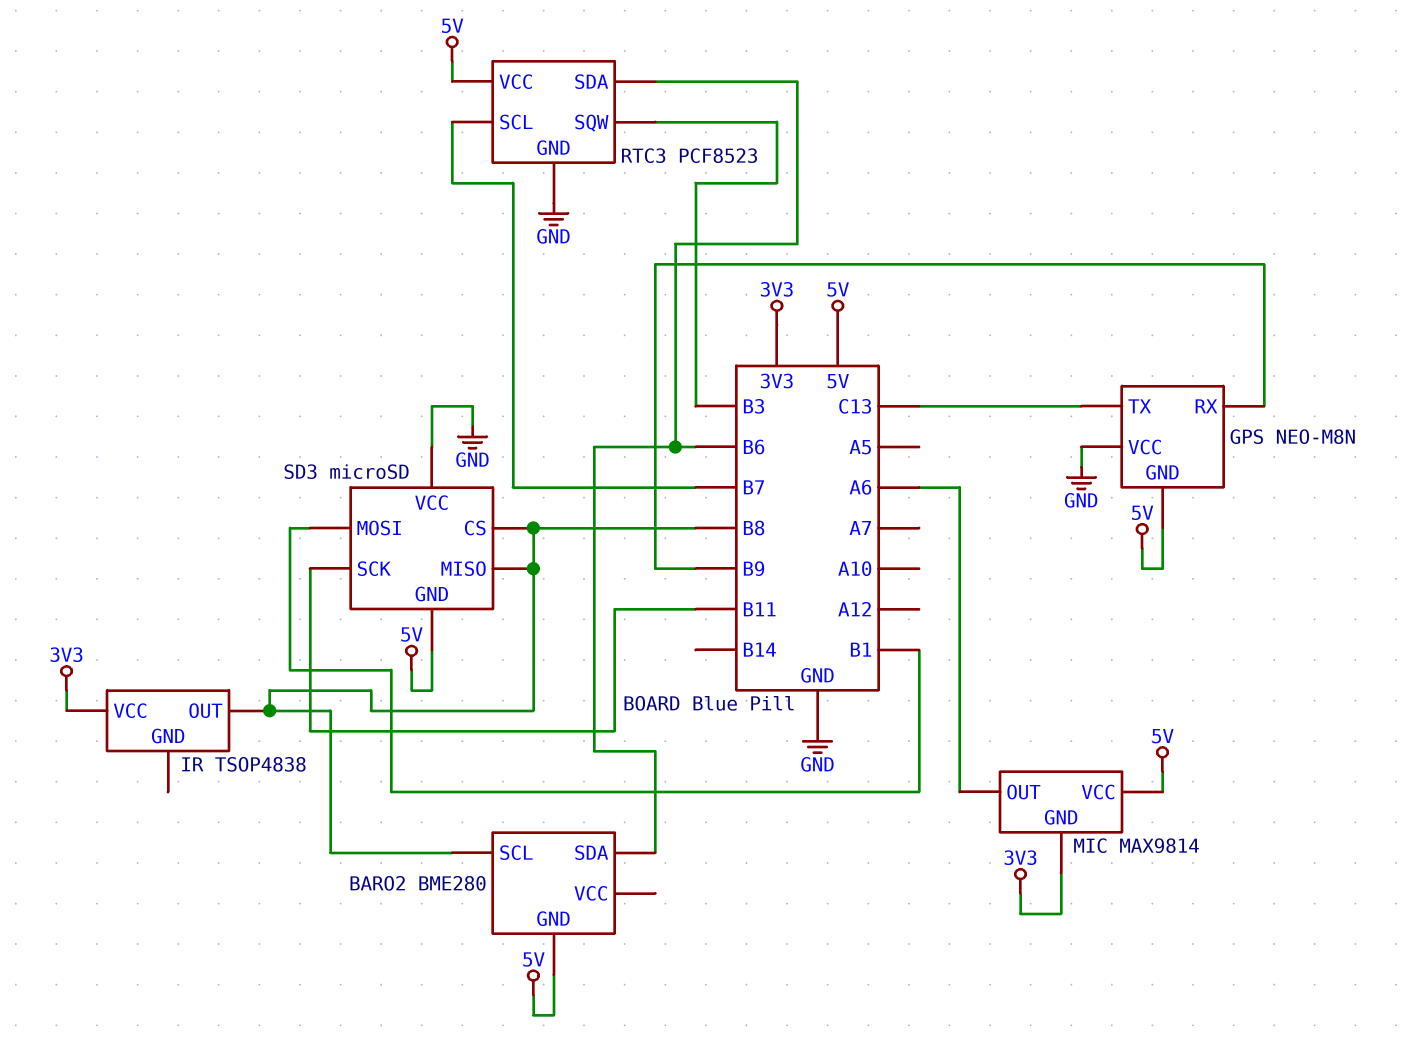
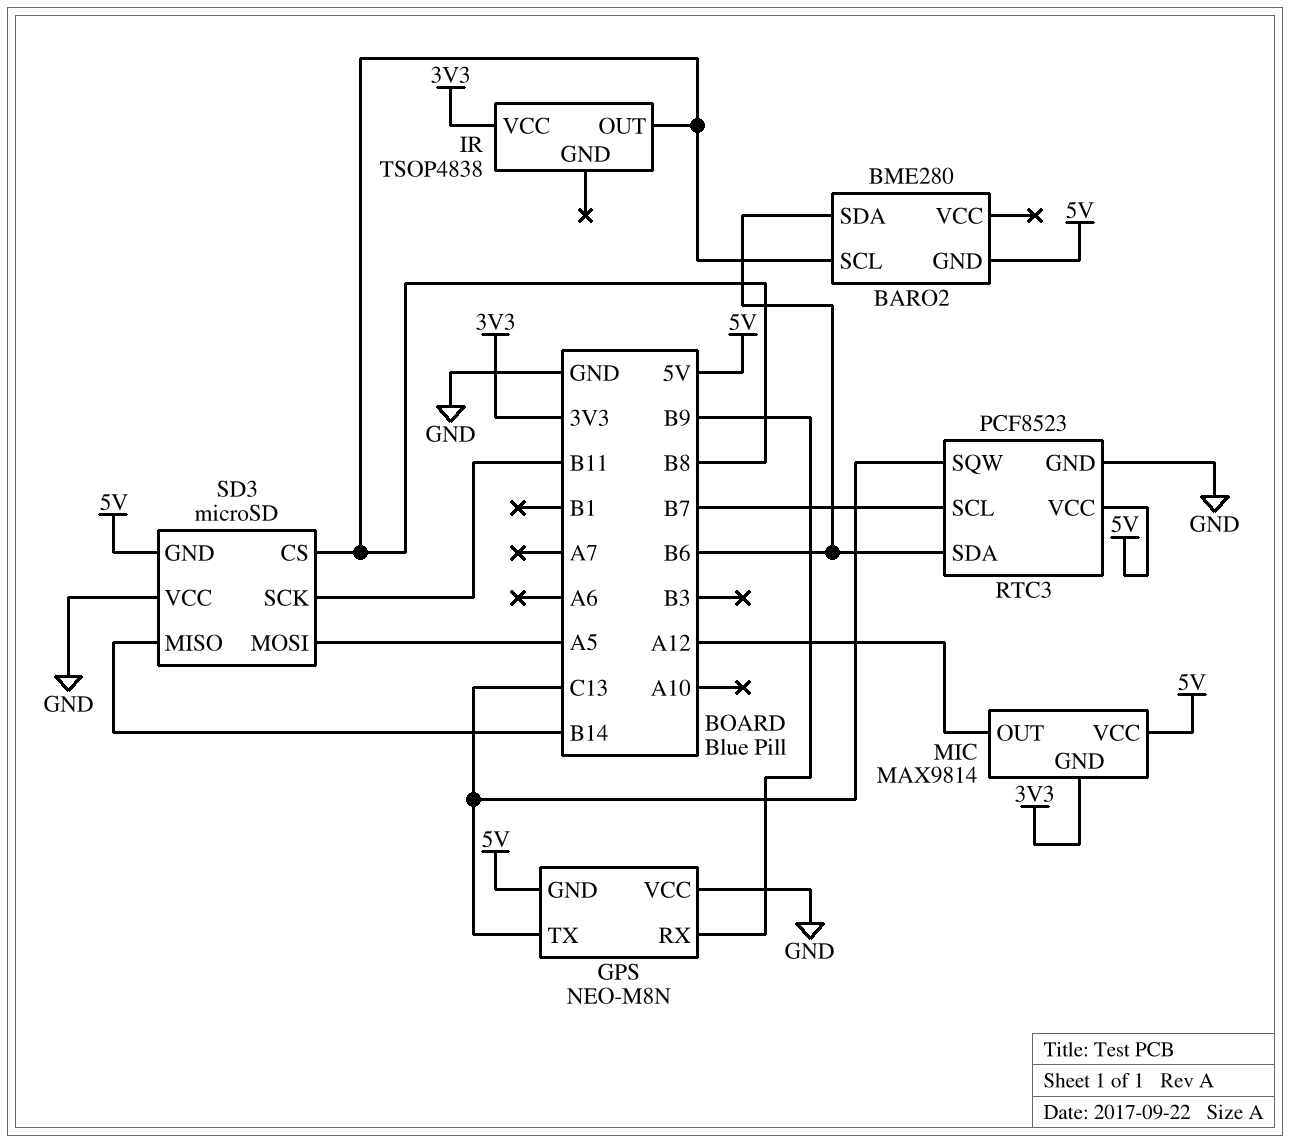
MIC pin OUT: A6 -> A12
RTC3 pin SQW: B3 -> C13
SD3 pin MISO: B8 -> B14
SD3 pin MOSI: B1 -> A5

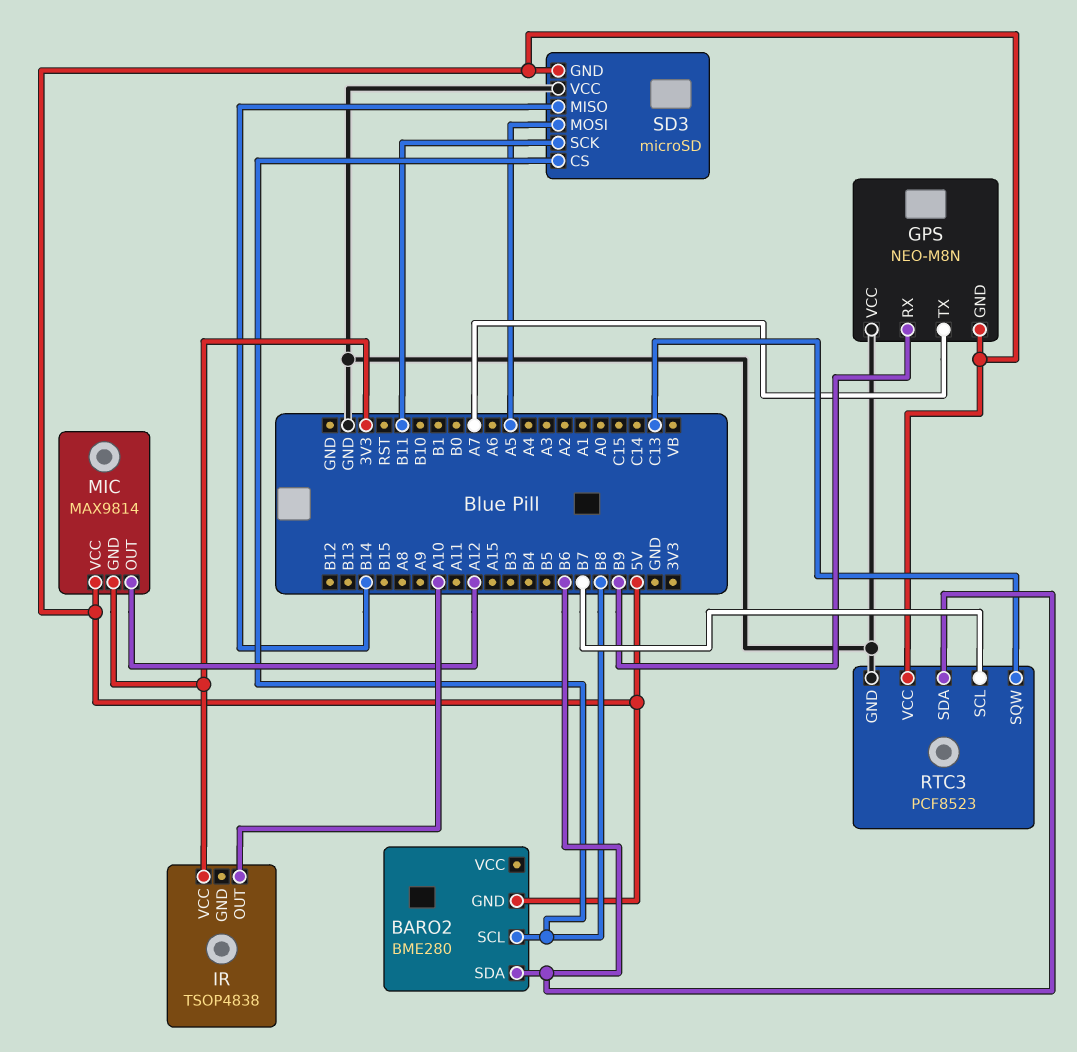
GPS pin TX: C13 -> A7
IR pin OUT: B8 -> A10

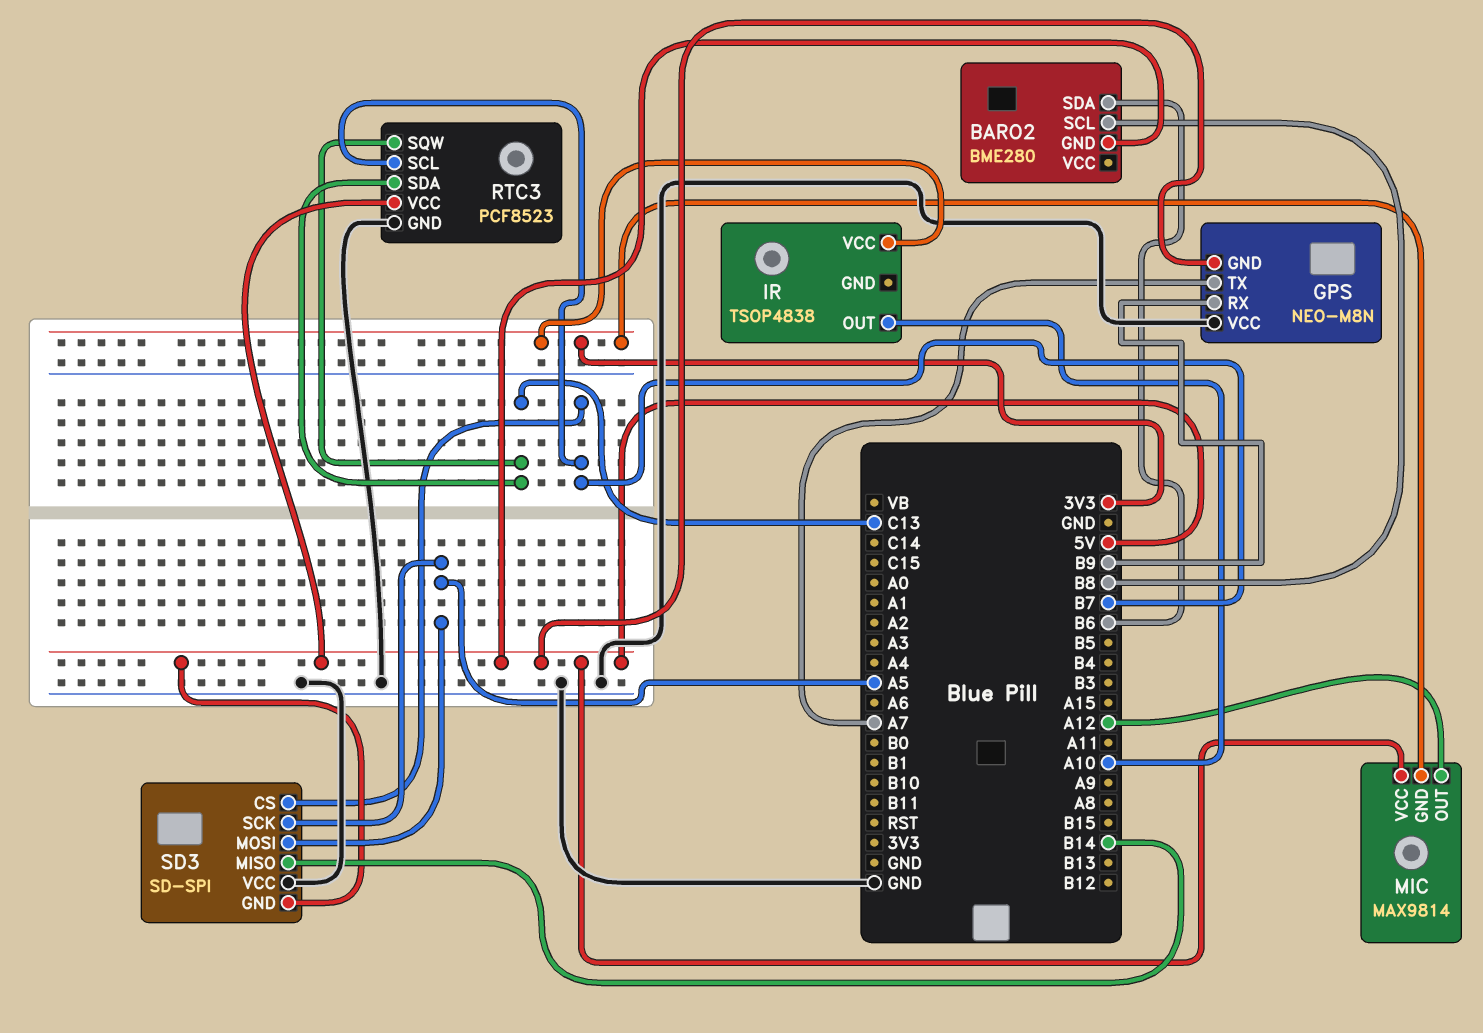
RTC3 pin SDA: B6 -> C13
SD3: microSD -> SD-SPI
SD3 pin CS: B8 -> B7
SD3 pin SCK: B11 -> A5

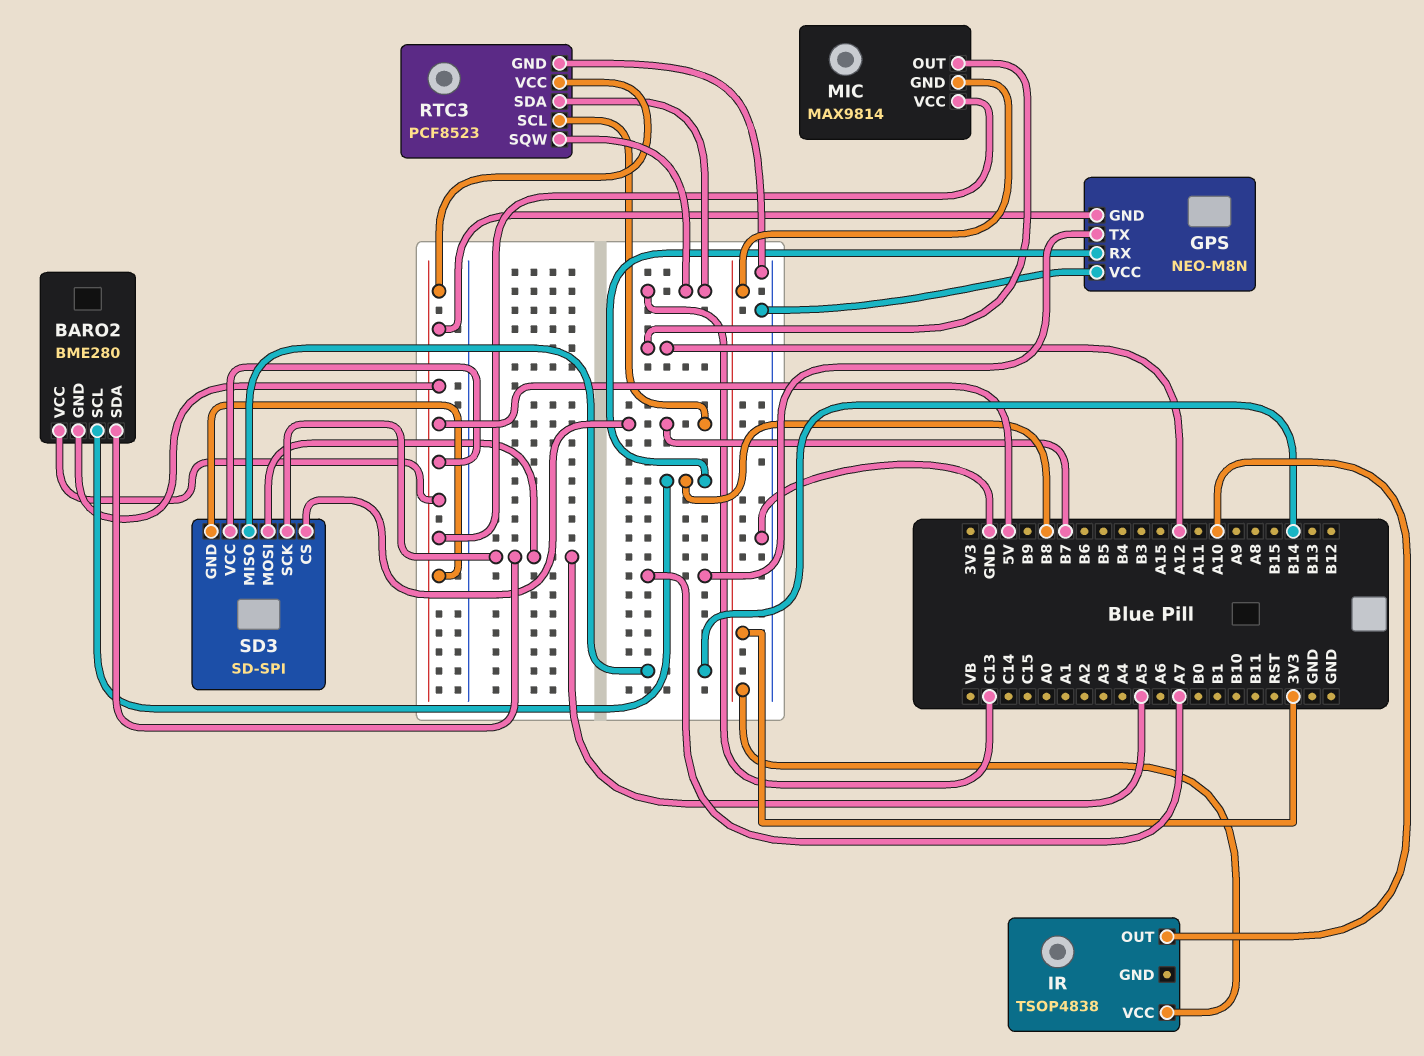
BARO2 pin SDA: B6 -> A5
BARO2 pin VCC: none -> 5V
GPS pin RX: B9 -> B8
SD3 pin VCC: GND -> 5V

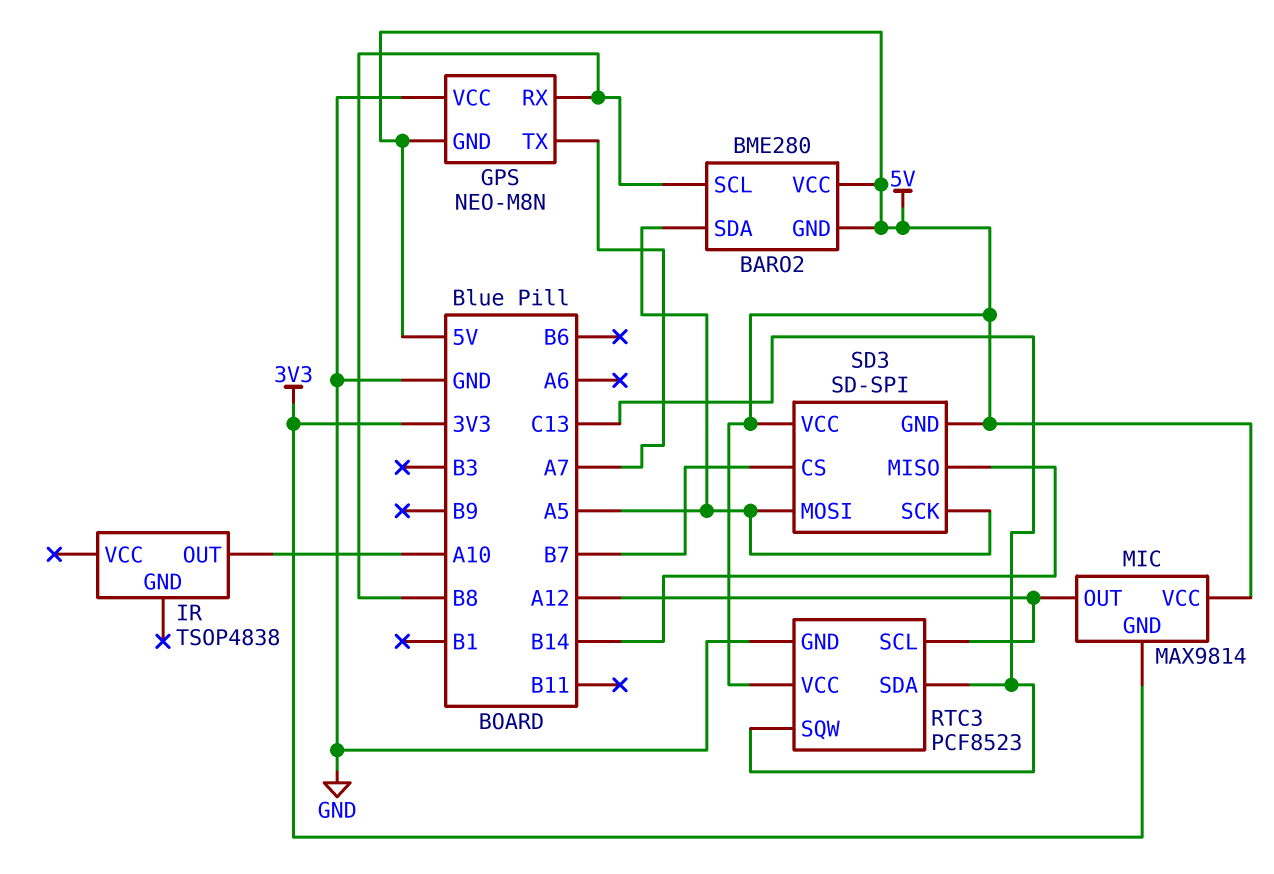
IR pin VCC: 3V3 -> none
RTC3 pin SCL: B7 -> A12

